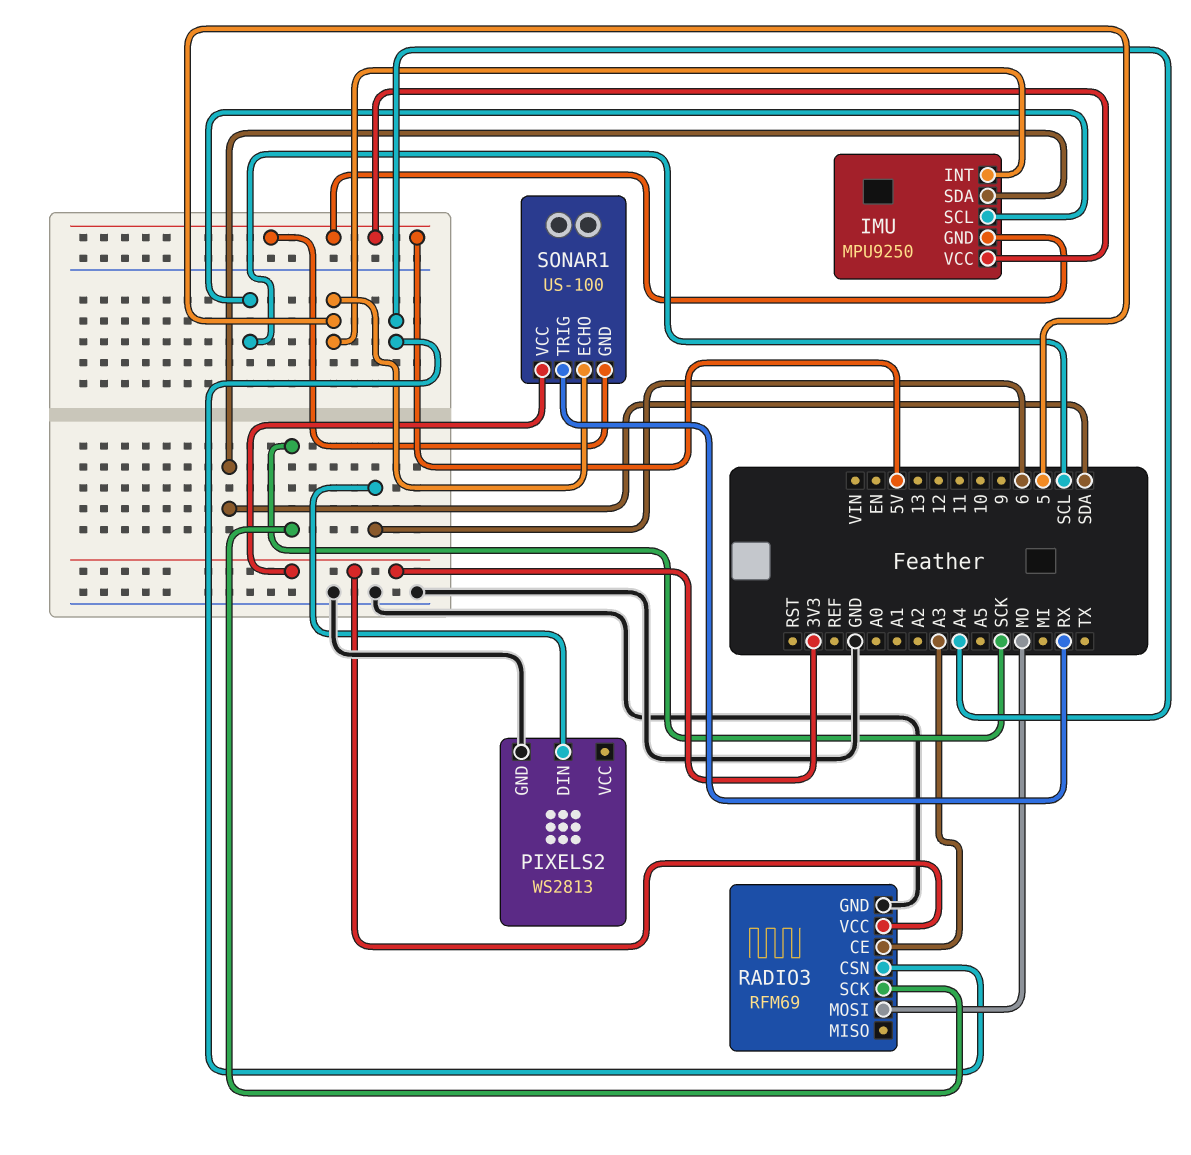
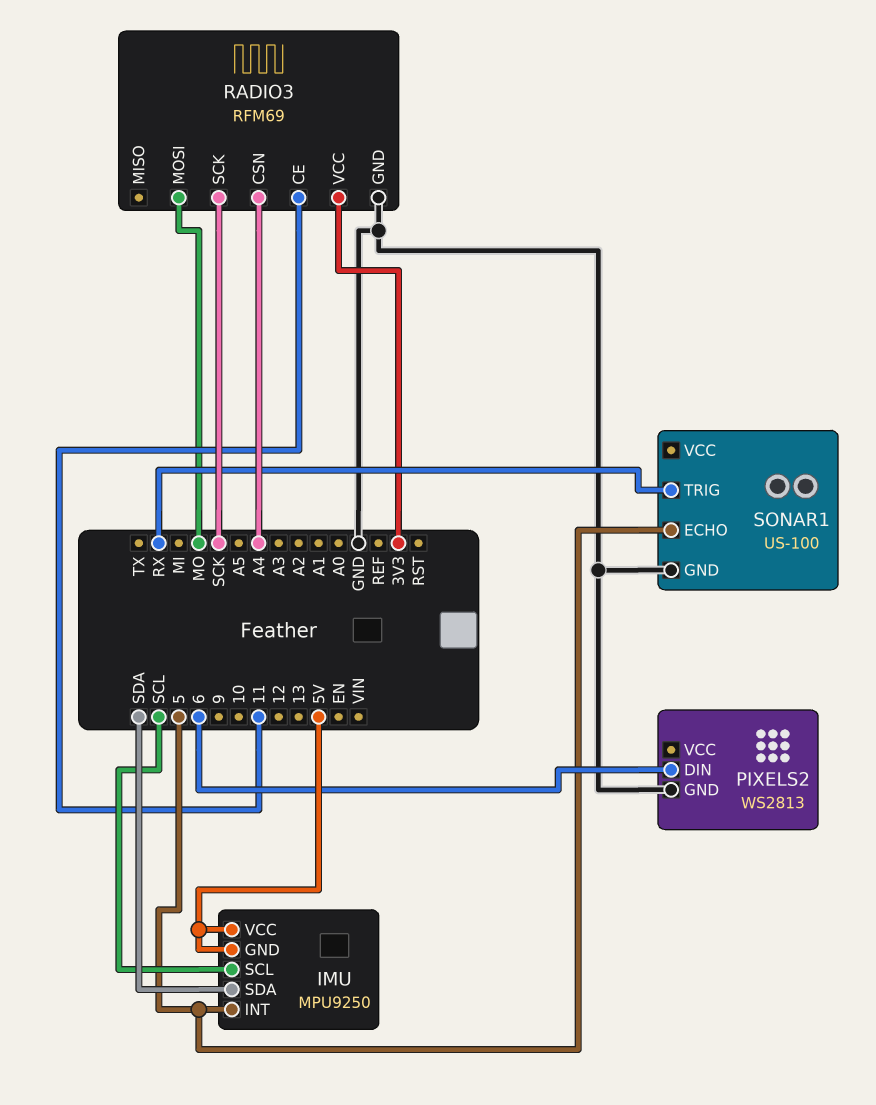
RADIO3 pin CE: A3 -> 11
SONAR1 pin GND: 5V -> GND
SONAR1 pin VCC: 3V3 -> none

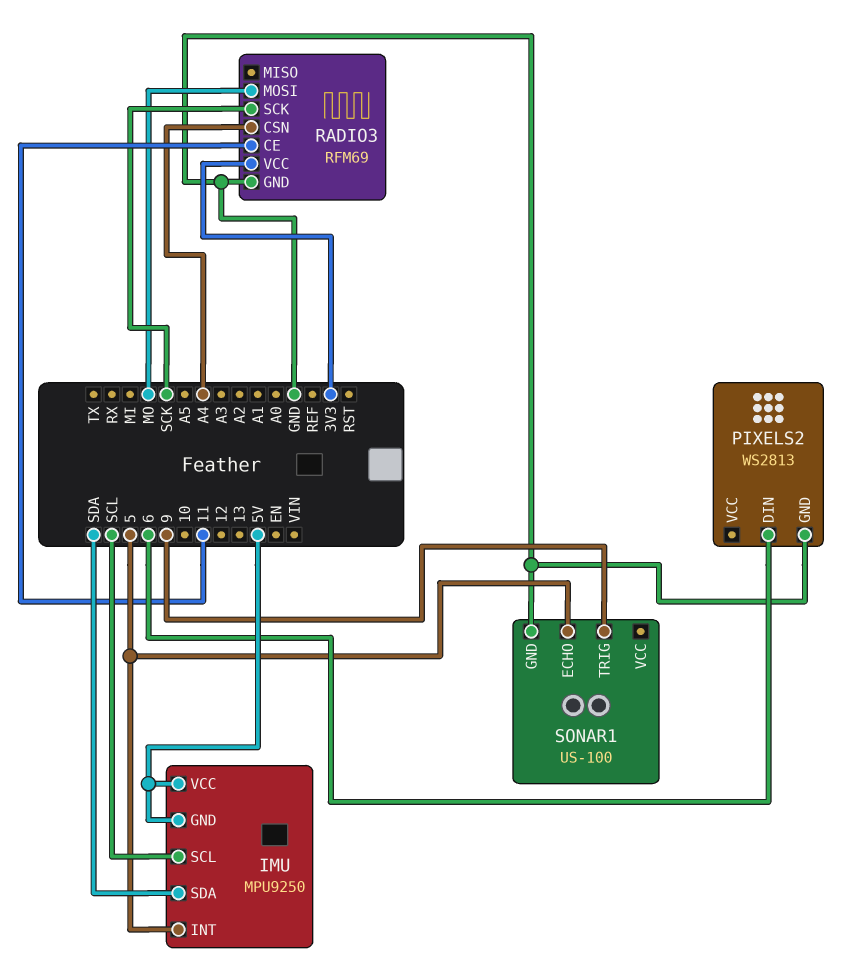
SONAR1 pin TRIG: RX -> 9

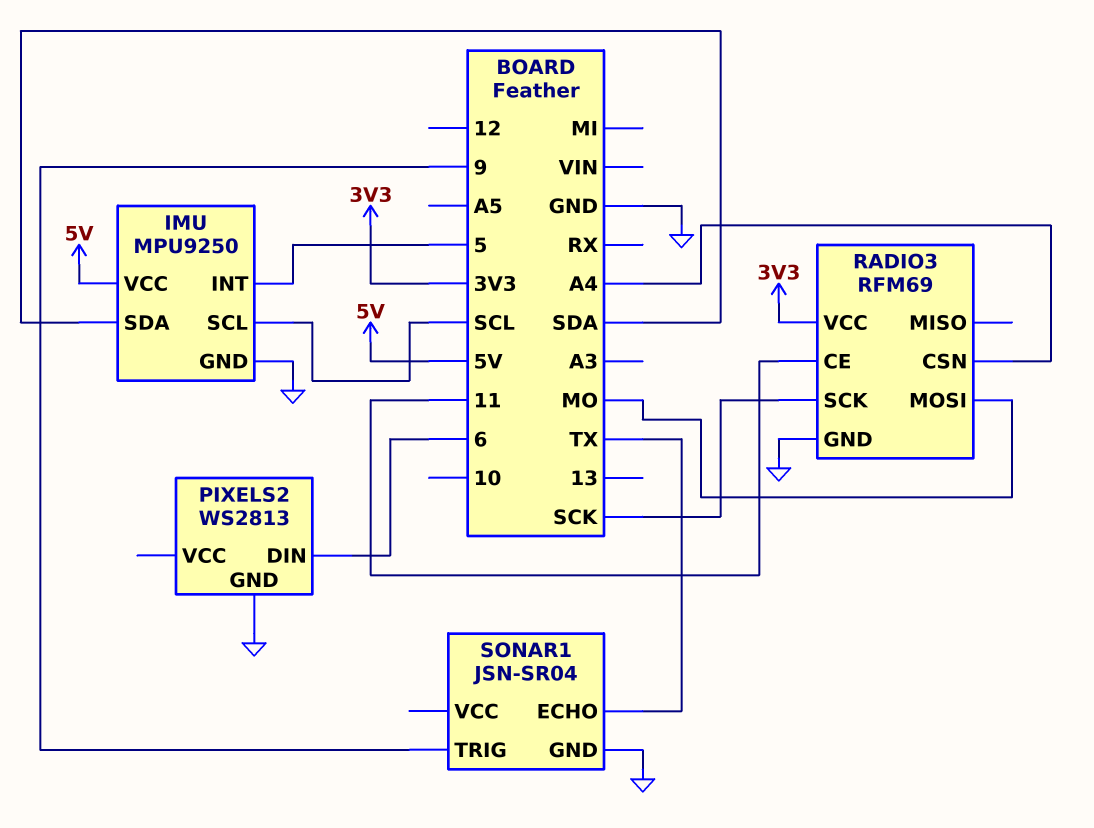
IMU pin GND: 5V -> GND
SONAR1: US-100 -> JSN-SR04
SONAR1 pin ECHO: 5 -> TX

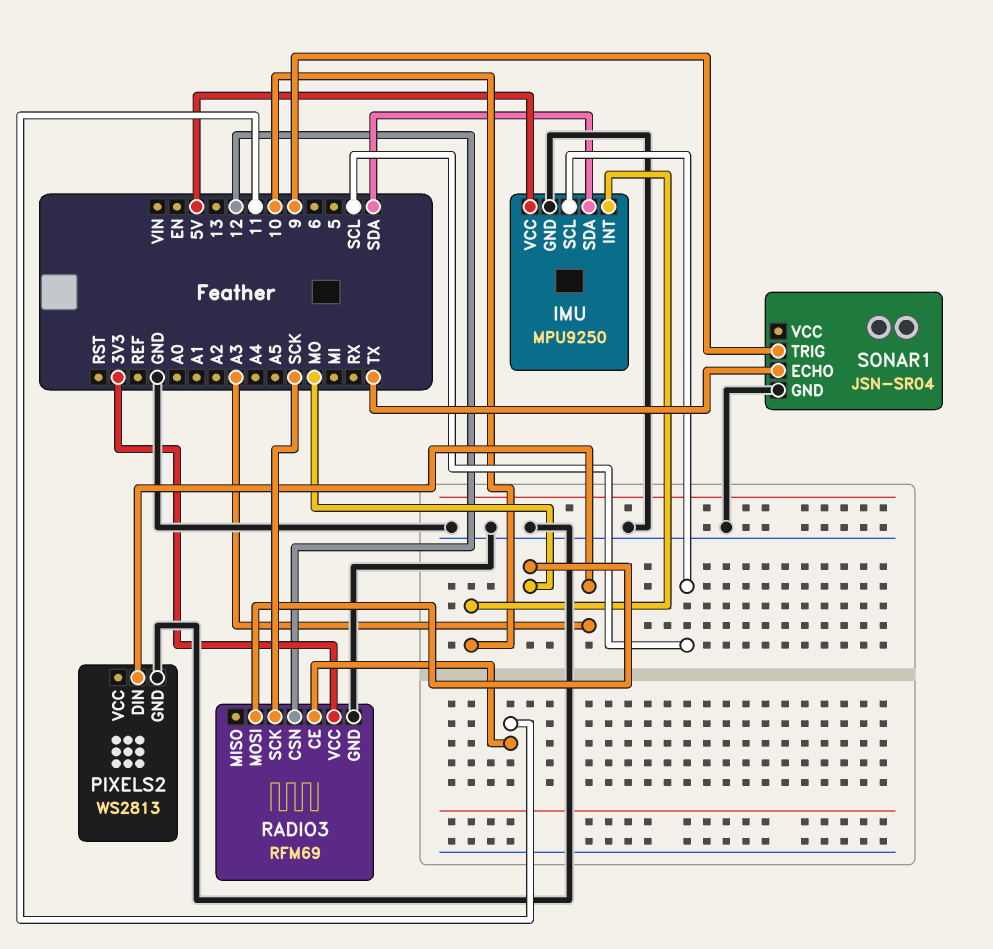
IMU pin INT: 5 -> 10
PIXELS2 pin DIN: 6 -> A3
RADIO3 pin CSN: A4 -> 12

